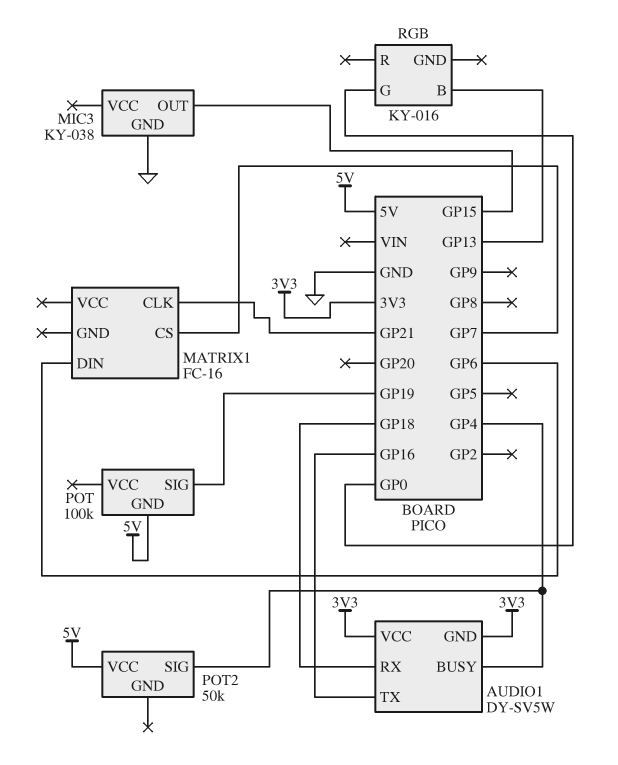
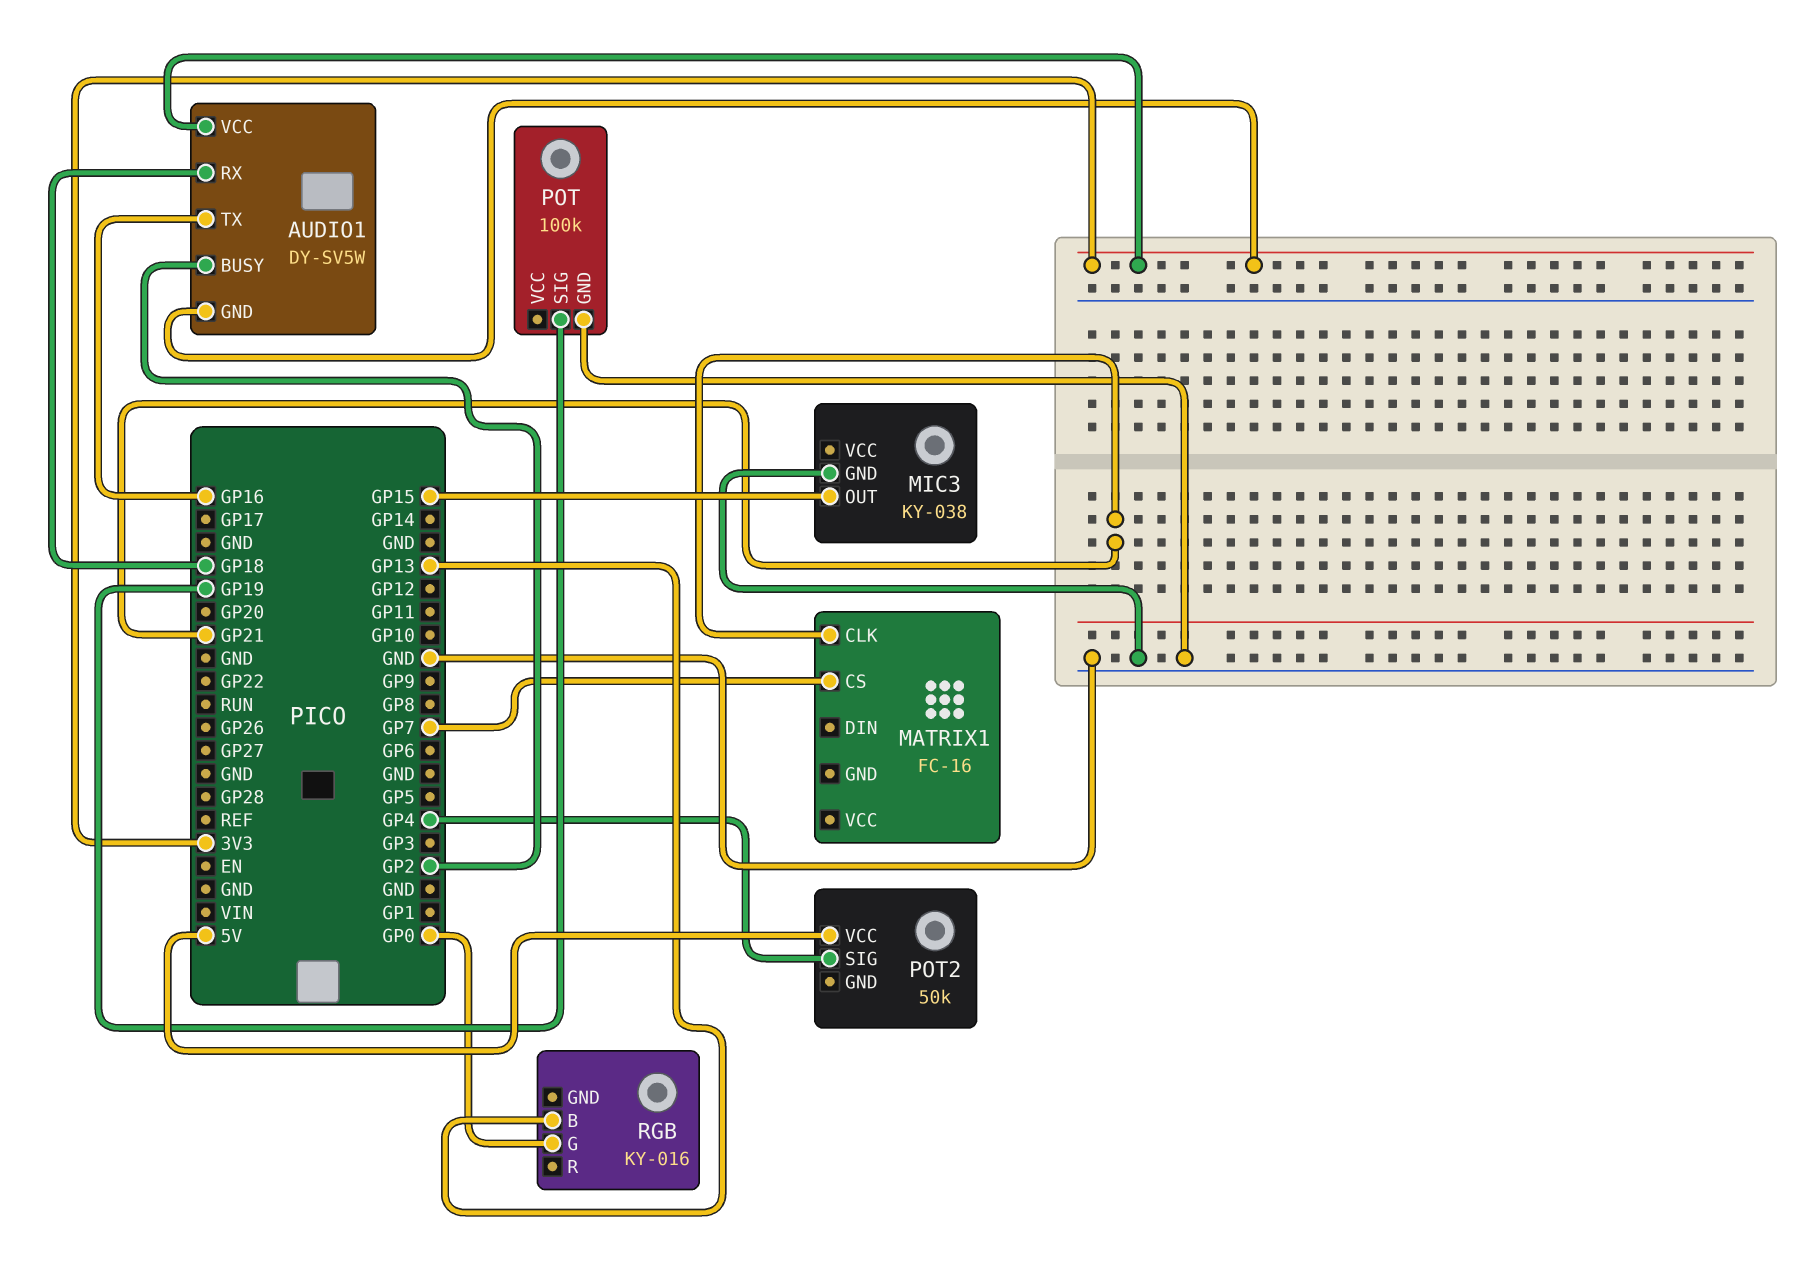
AUDIO1 pin BUSY: GP4 -> GP2
MATRIX1 pin DIN: GP6 -> none
POT pin GND: 5V -> GND

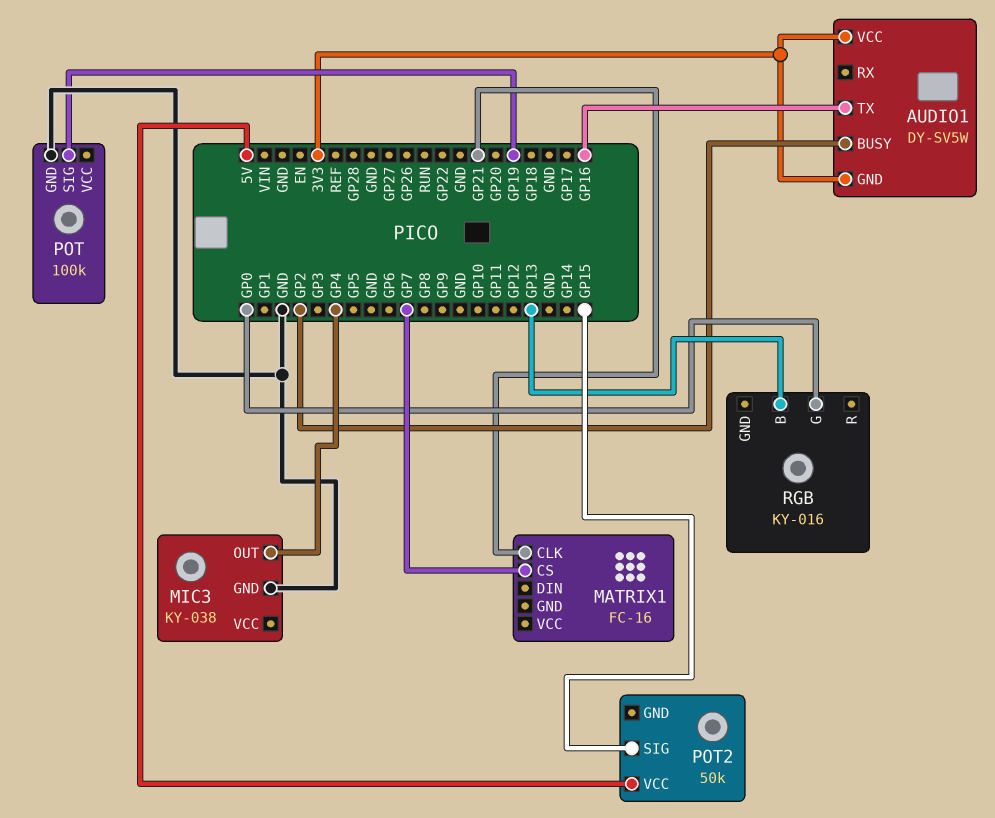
AUDIO1 pin RX: GP18 -> none
MIC3 pin OUT: GP15 -> GP4
POT2 pin SIG: GP4 -> GP15

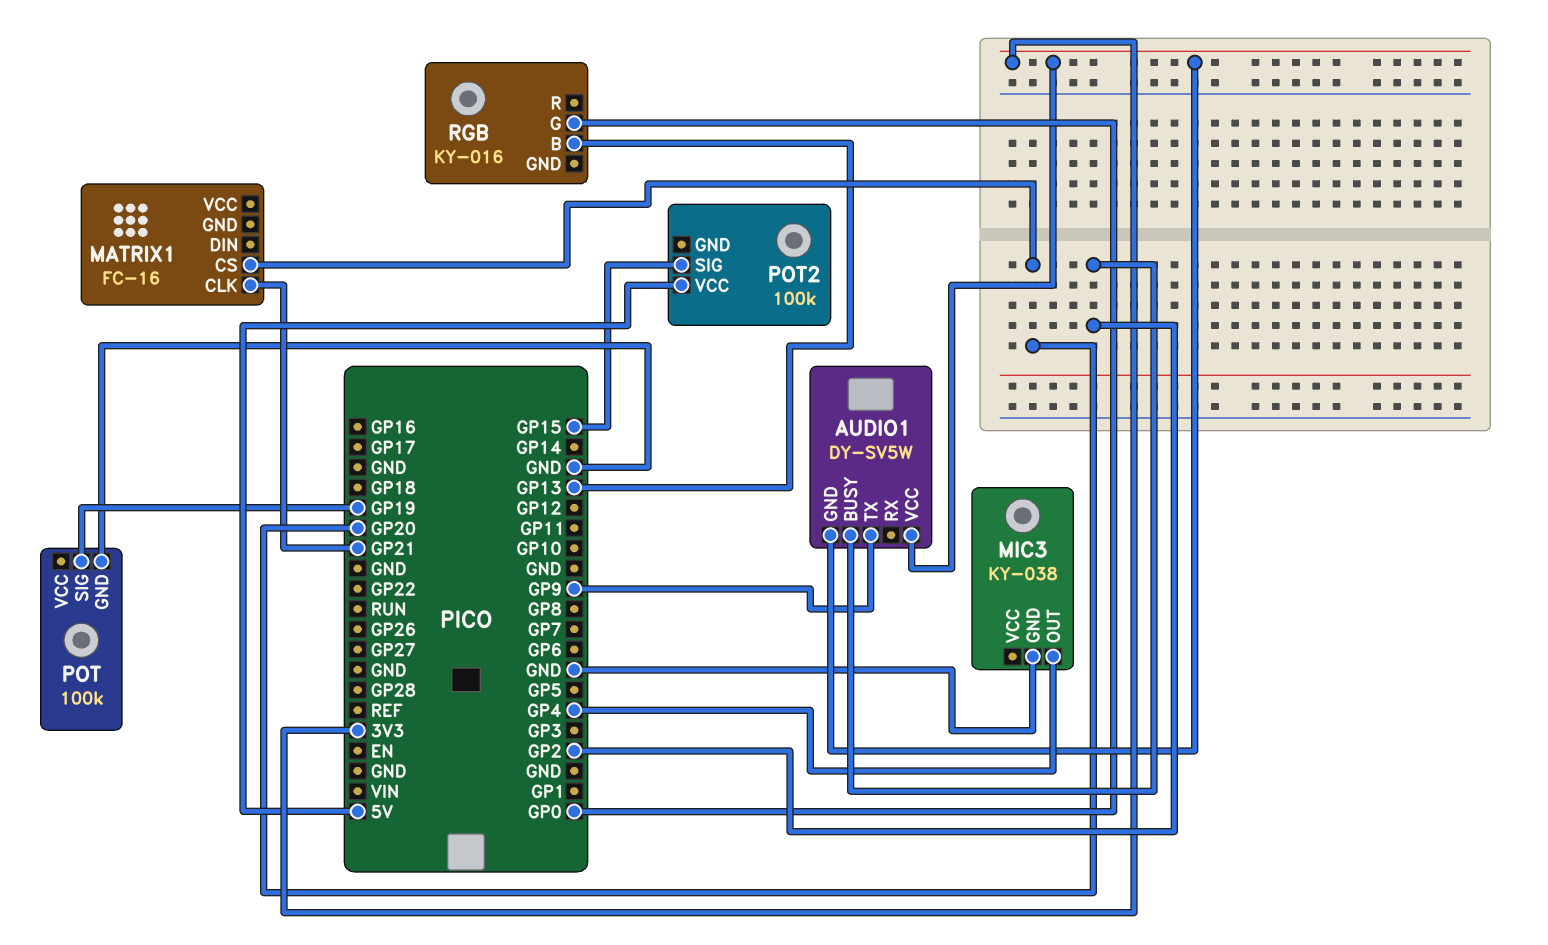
AUDIO1 pin TX: GP16 -> GP9
MATRIX1 pin CS: GP7 -> GP20
POT2: 50k -> 100k

